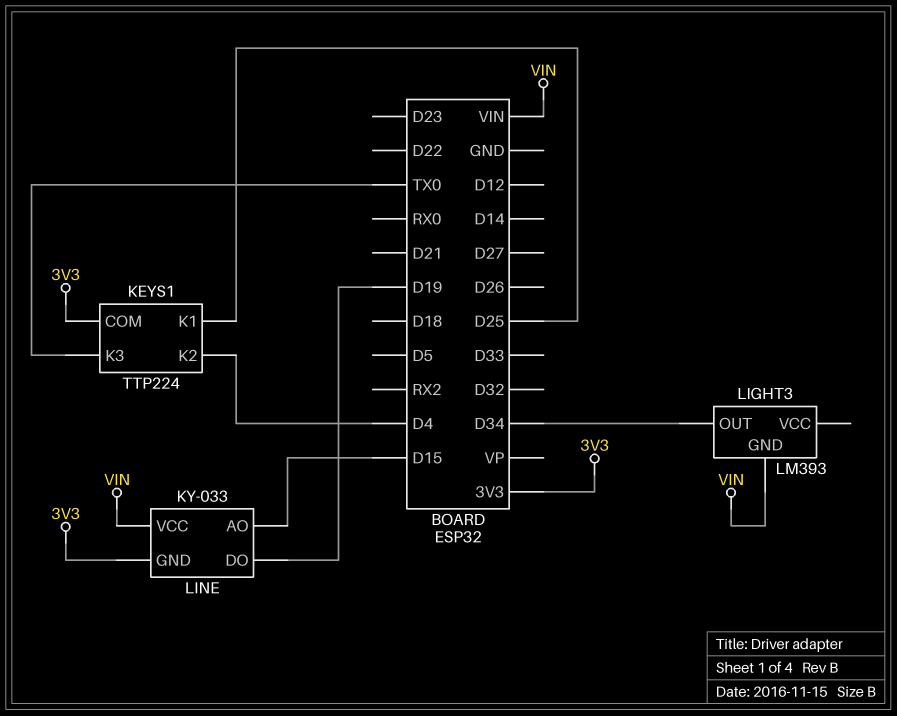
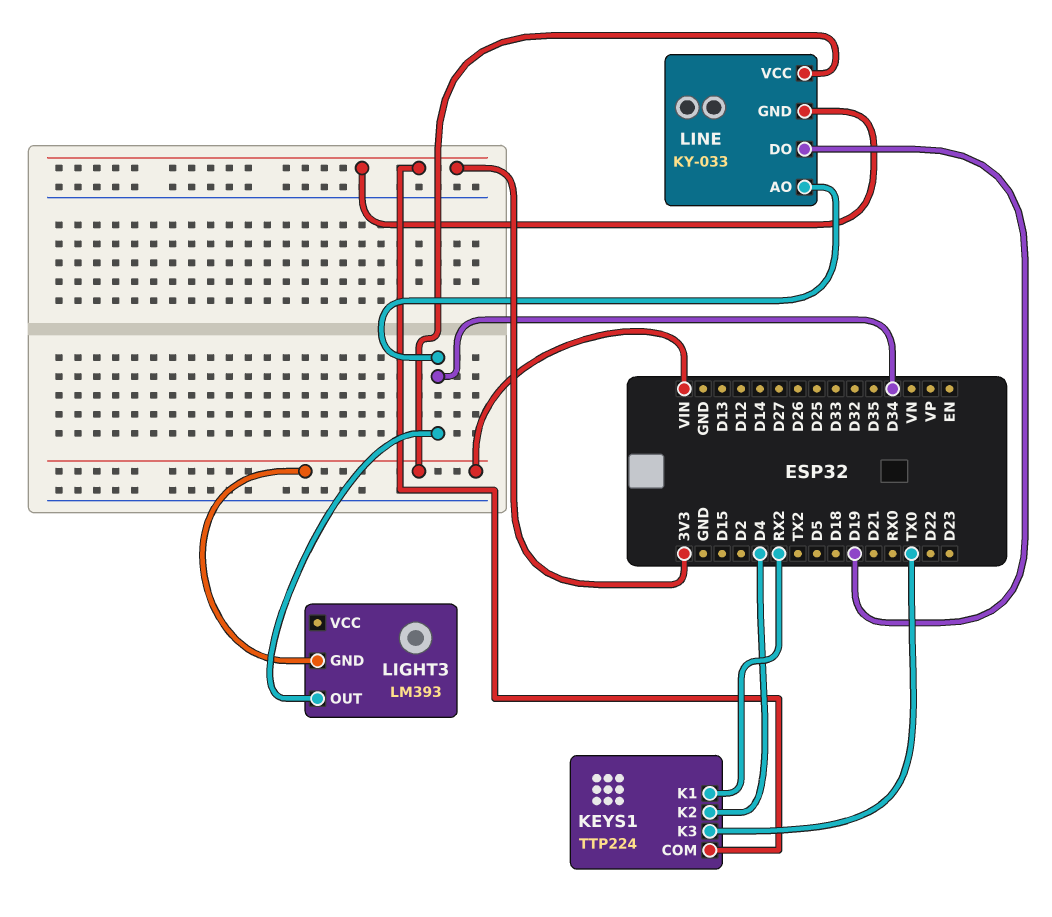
KEYS1 pin K1: D25 -> RX2
LINE pin AO: D15 -> D34

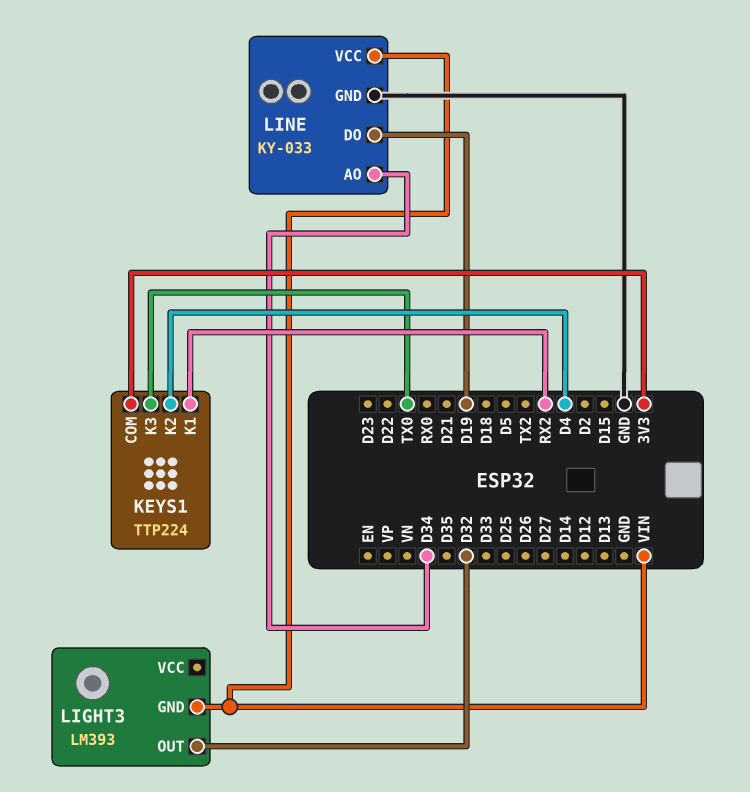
LIGHT3 pin OUT: D34 -> D32
LINE pin GND: 3V3 -> GND

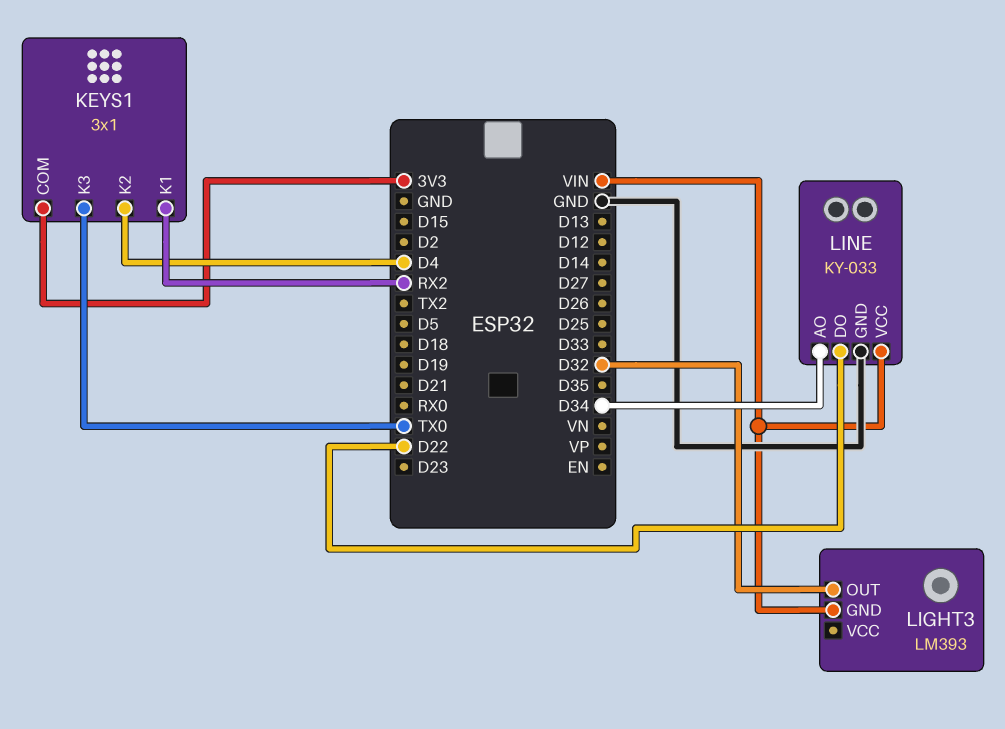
KEYS1: TTP224 -> 3x1
LINE pin DO: D19 -> D22

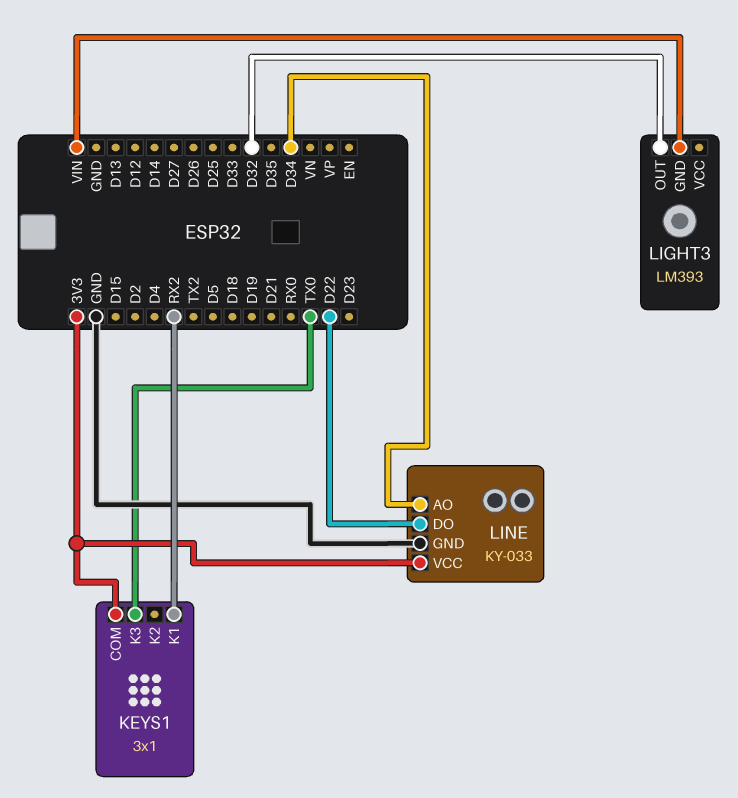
KEYS1 pin K2: D4 -> none
LINE pin VCC: VIN -> 3V3

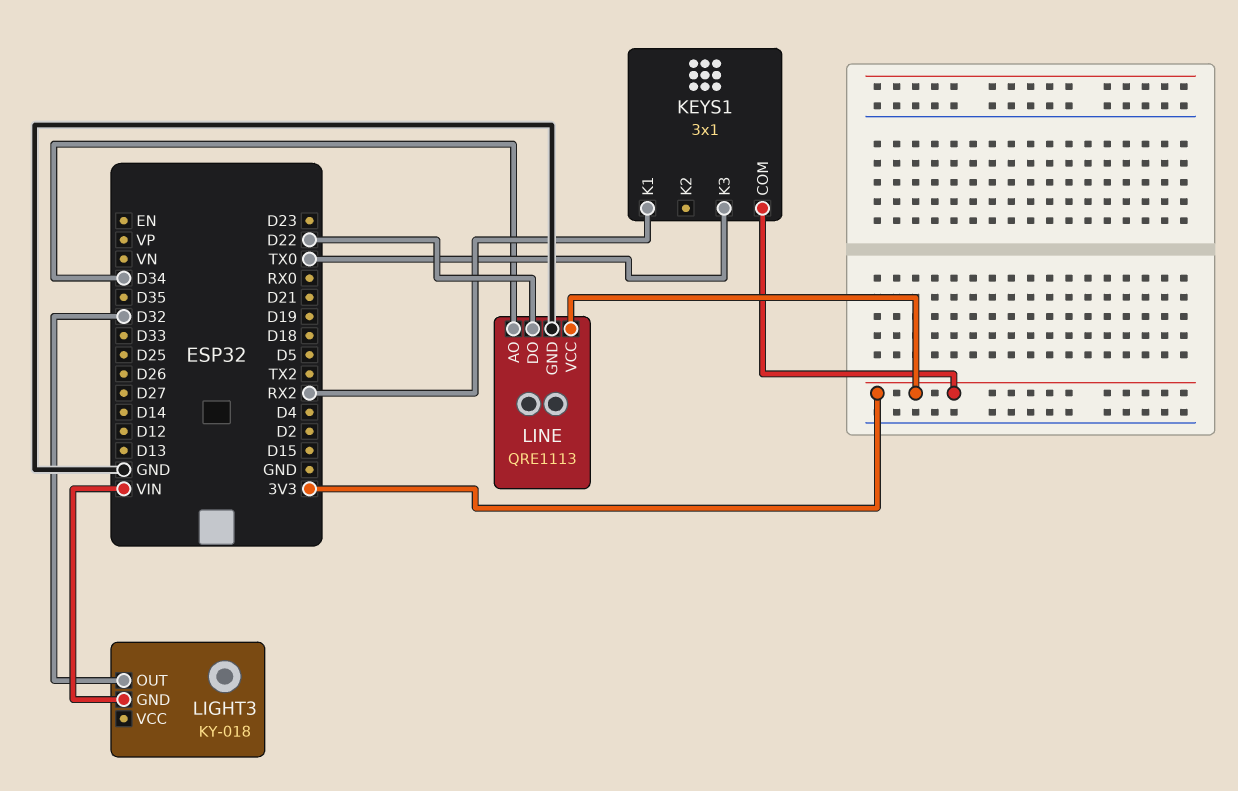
LIGHT3: LM393 -> KY-018
LINE: KY-033 -> QRE1113

